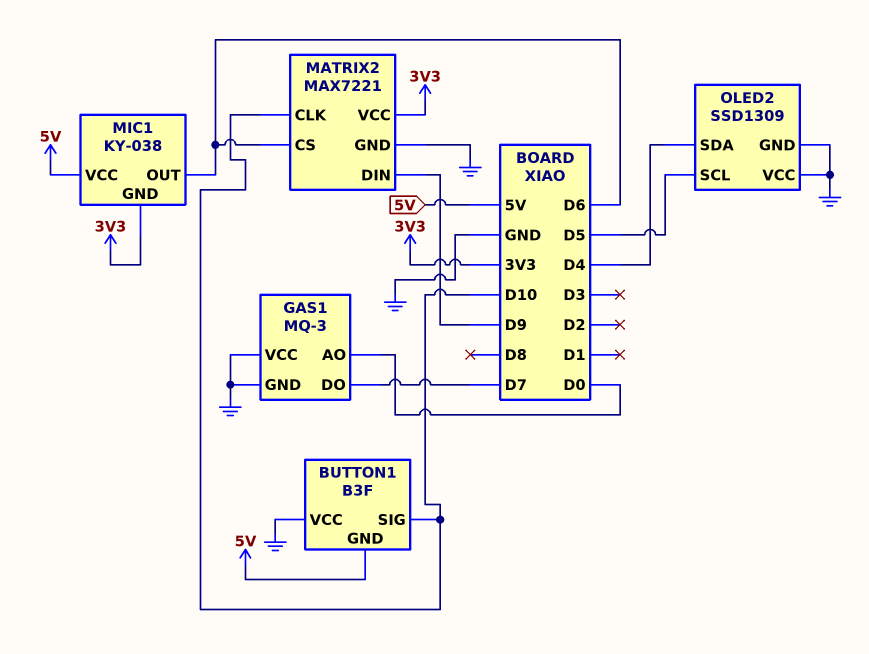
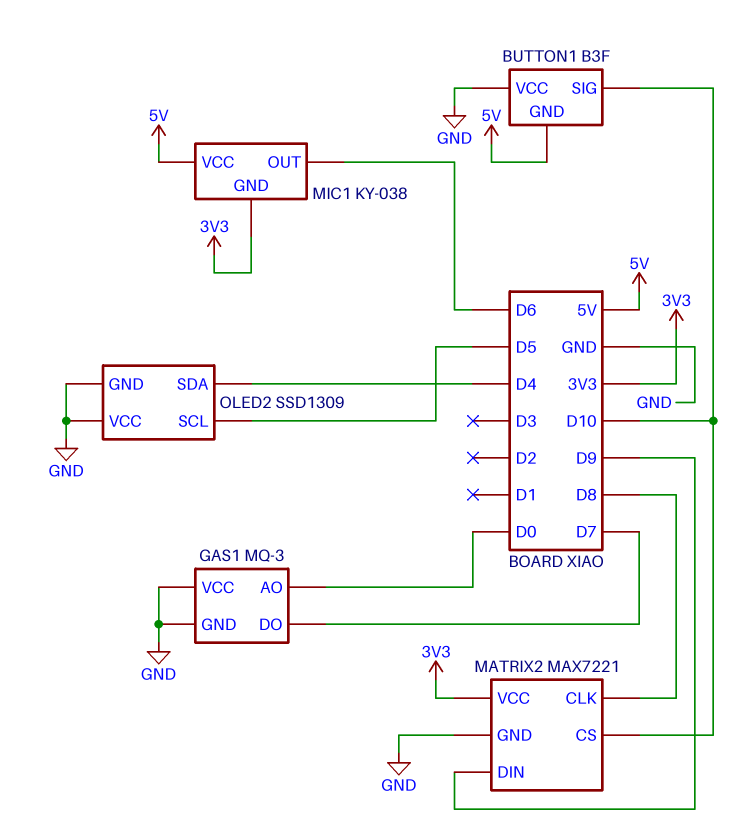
MATRIX2 pin CLK: D10 -> D8
MATRIX2 pin CS: D6 -> D10

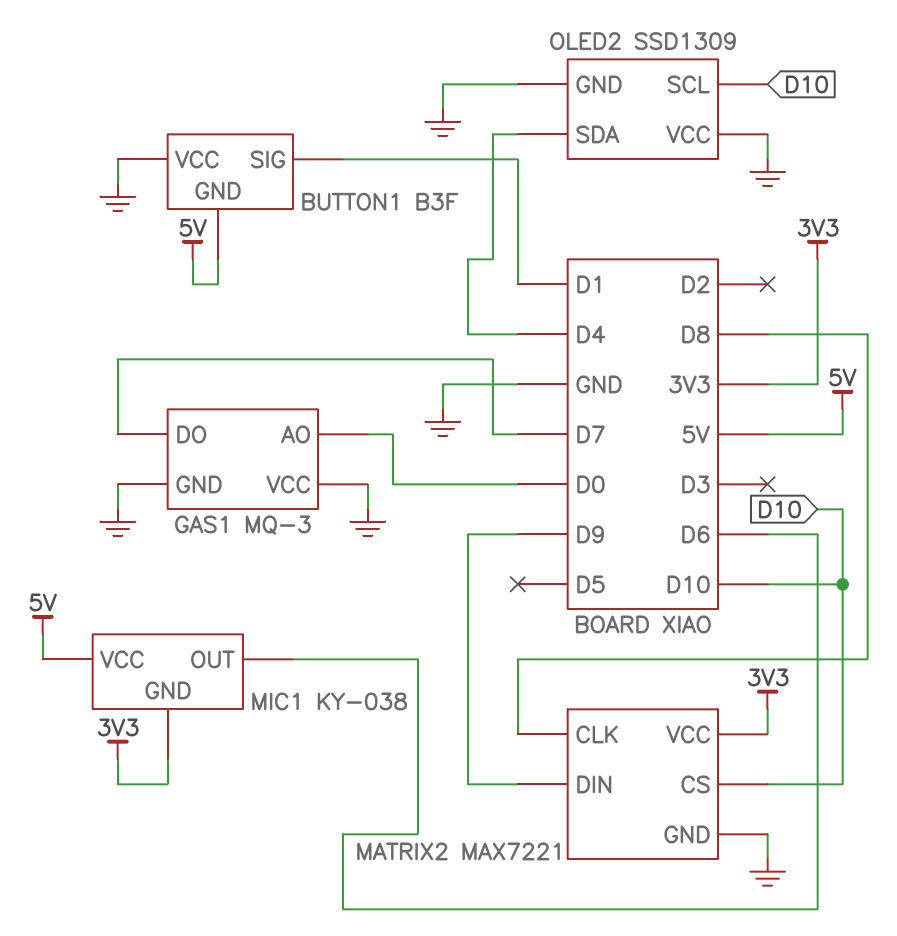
BUTTON1 pin SIG: D10 -> D1
OLED2 pin SCL: D5 -> D10

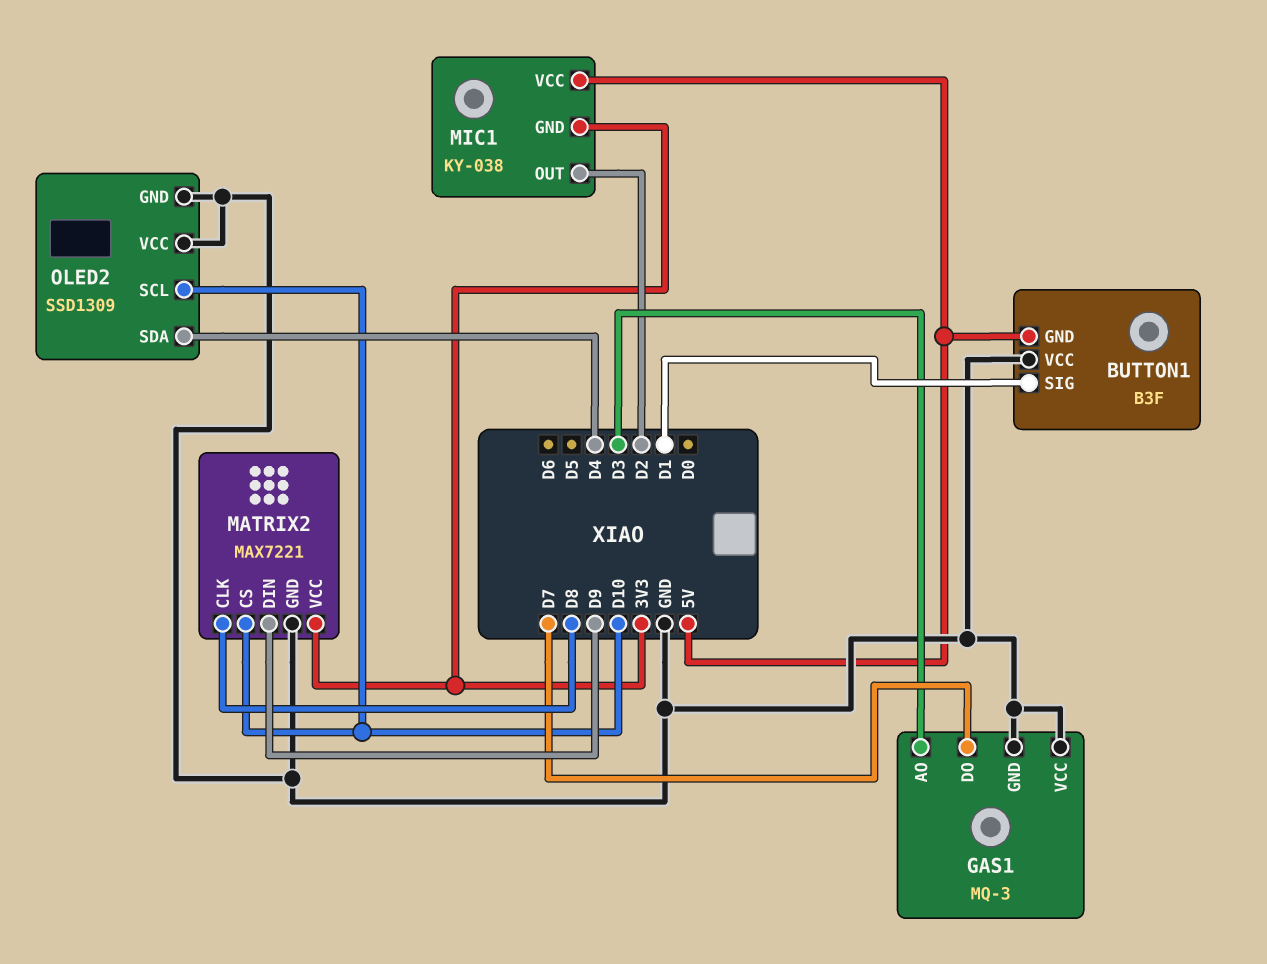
GAS1 pin AO: D0 -> D3
MIC1 pin OUT: D6 -> D2

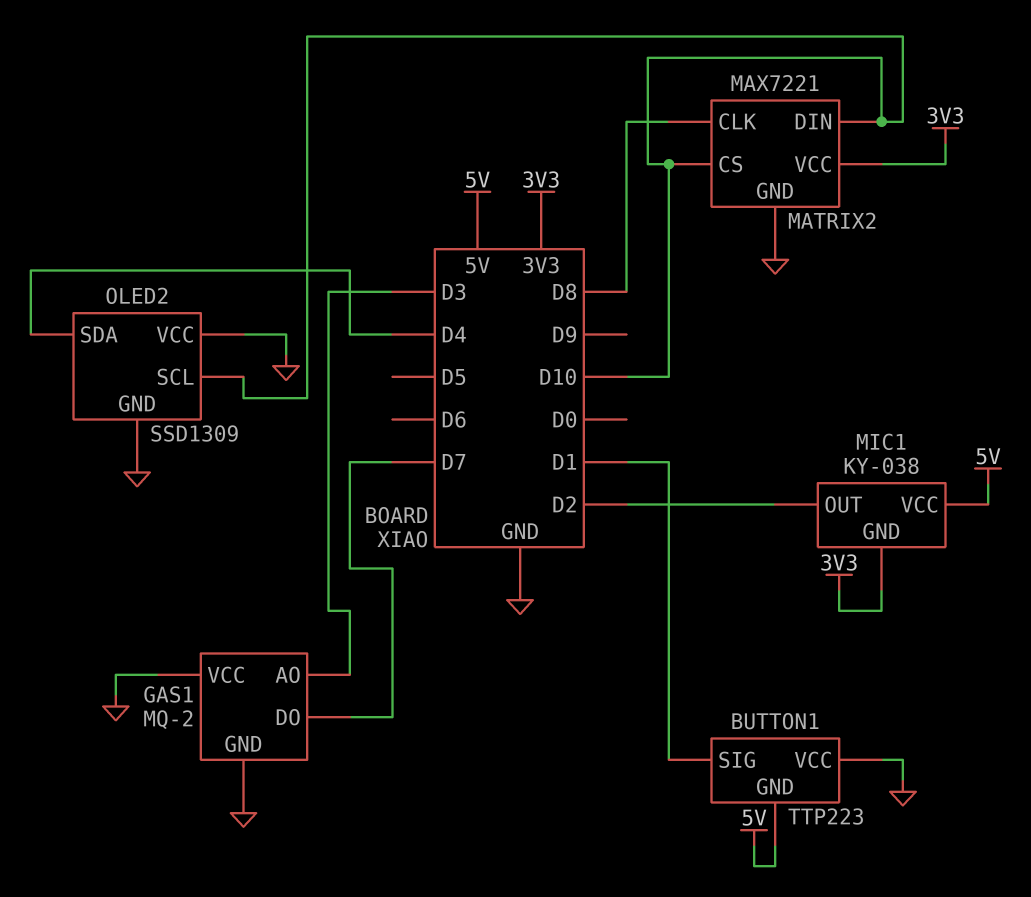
BUTTON1: B3F -> TTP223
GAS1: MQ-3 -> MQ-2
MATRIX2 pin DIN: D9 -> D10

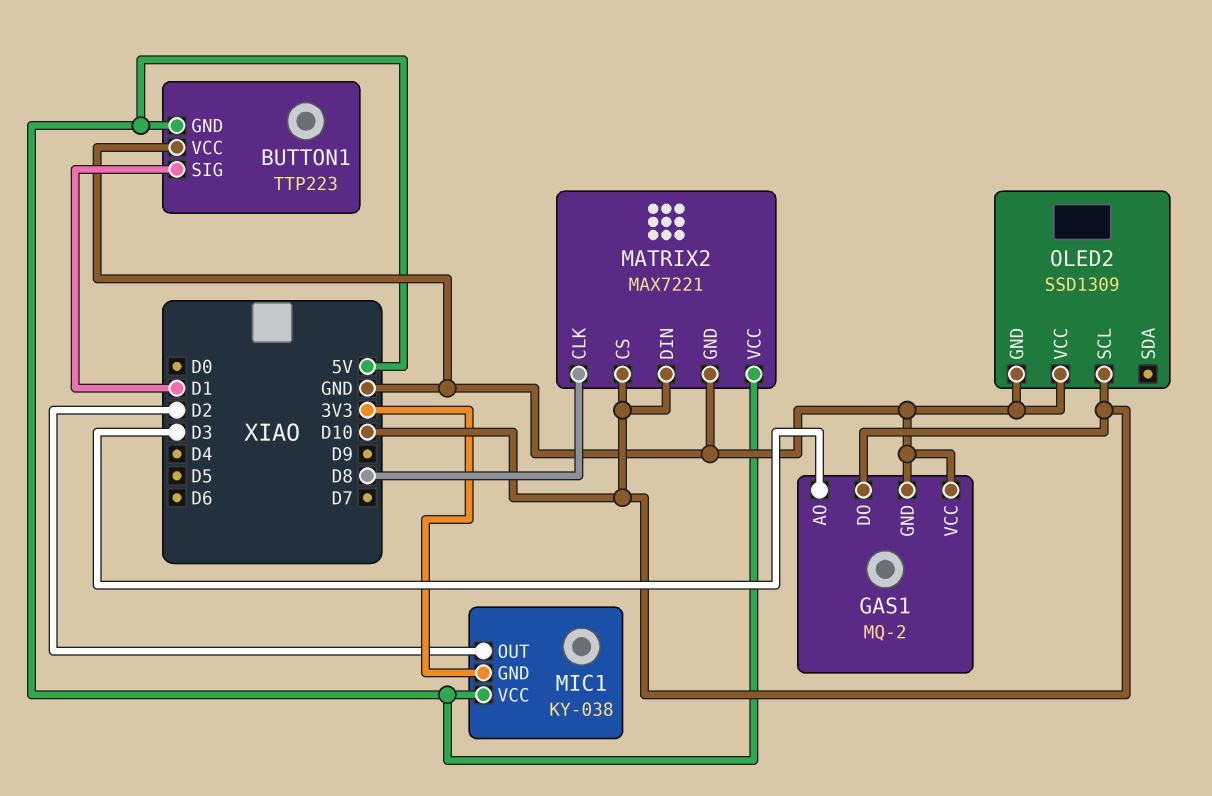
GAS1 pin DO: D7 -> D10
MATRIX2 pin VCC: 3V3 -> 5V
OLED2 pin SDA: D4 -> none

